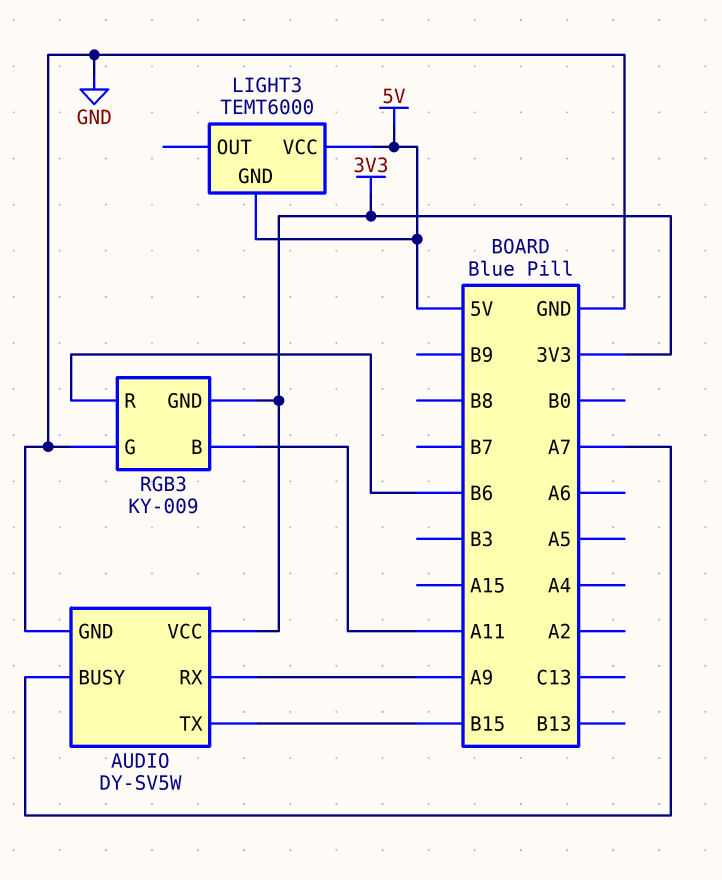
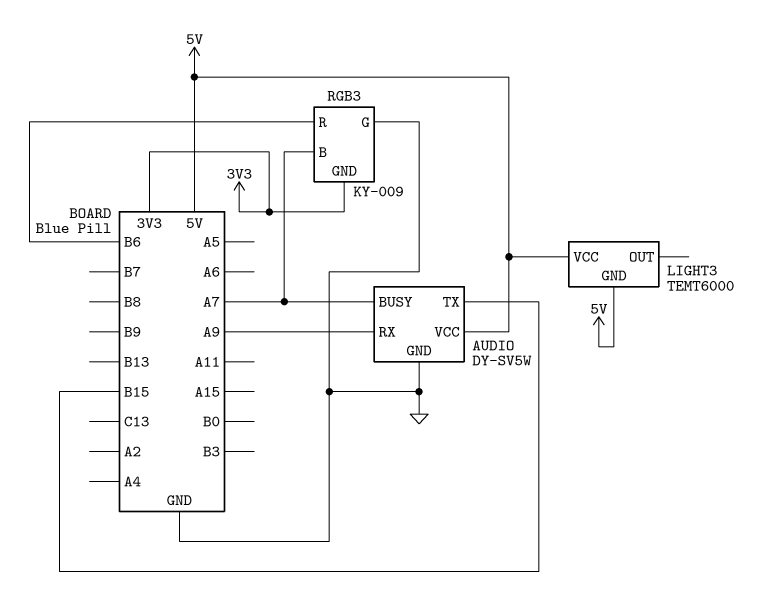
AUDIO pin VCC: 3V3 -> 5V
RGB3 pin B: A11 -> A7

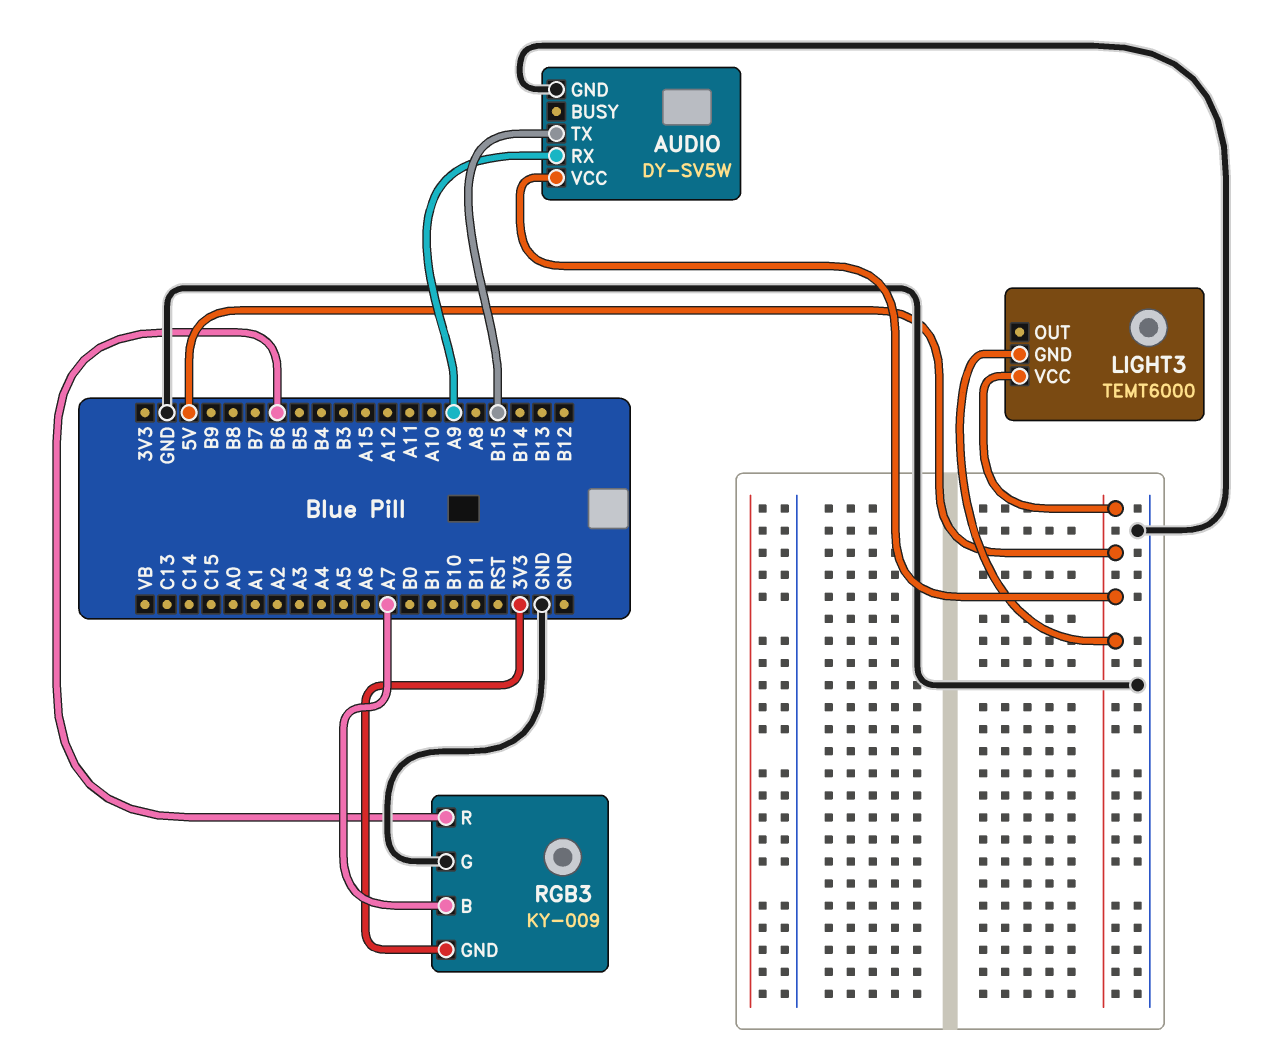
AUDIO pin BUSY: A7 -> none

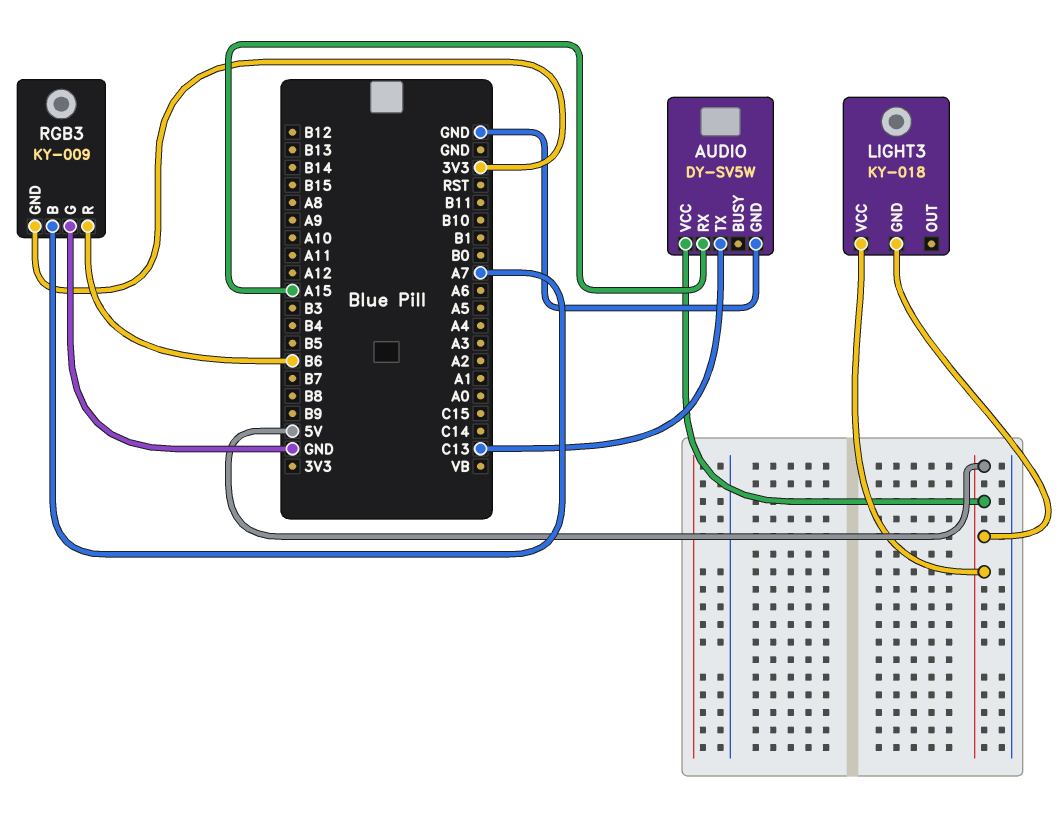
AUDIO pin RX: A9 -> A15
AUDIO pin TX: B15 -> C13
LIGHT3: TEMT6000 -> KY-018

